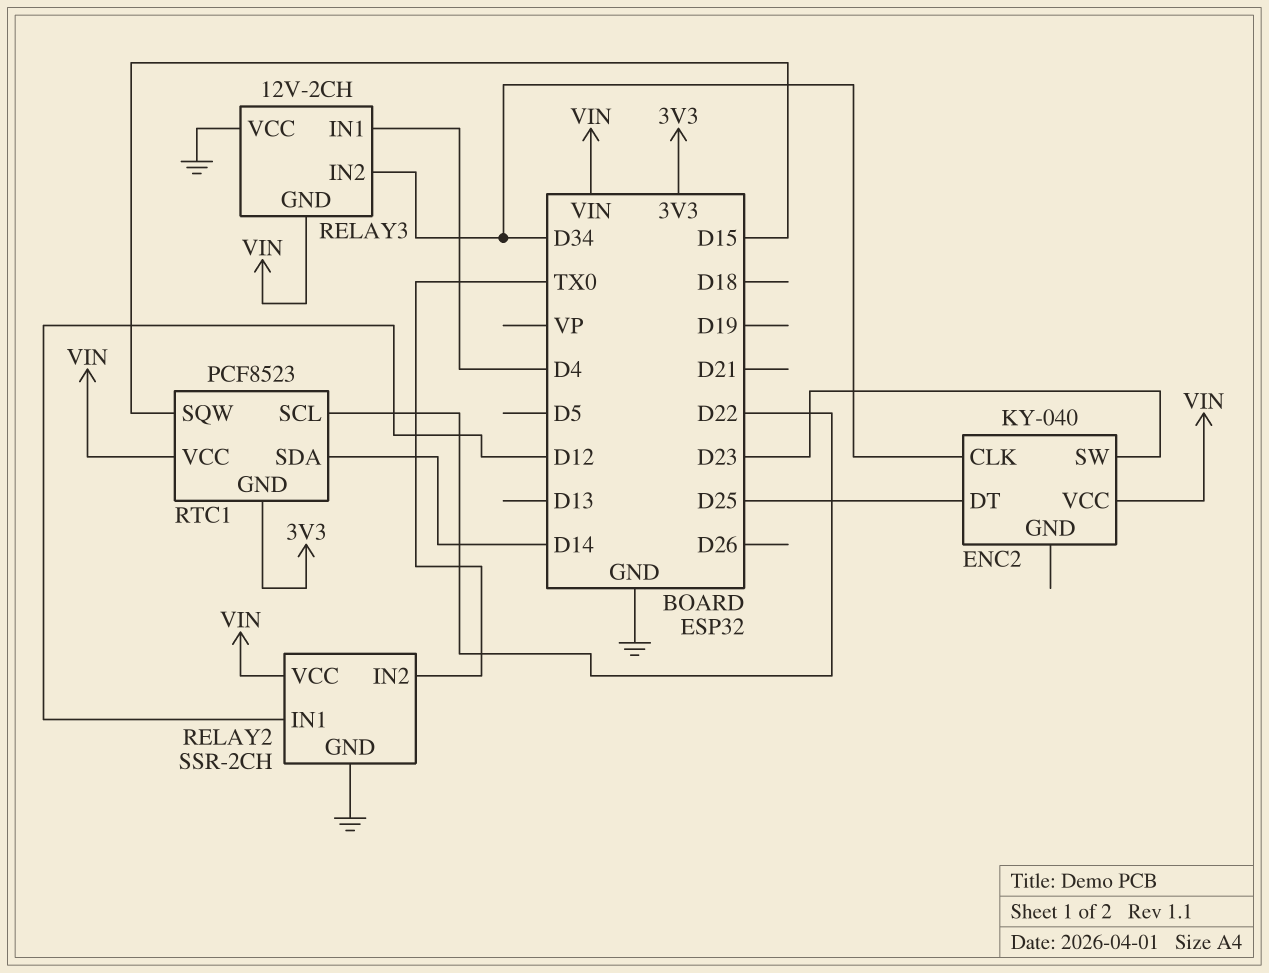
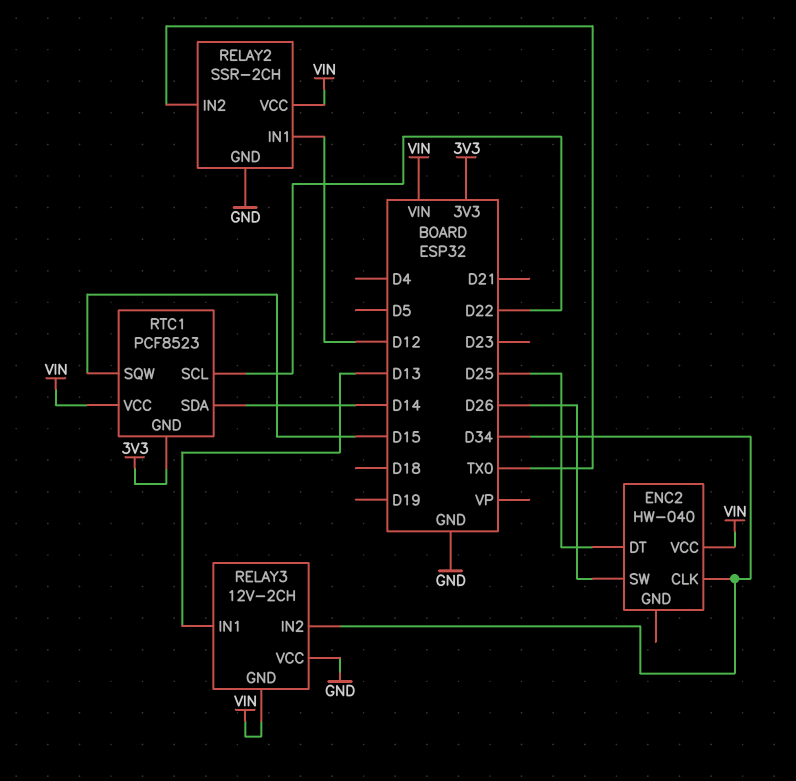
ENC2: KY-040 -> HW-040
ENC2 pin SW: D23 -> D26
RELAY3 pin IN1: D4 -> D13

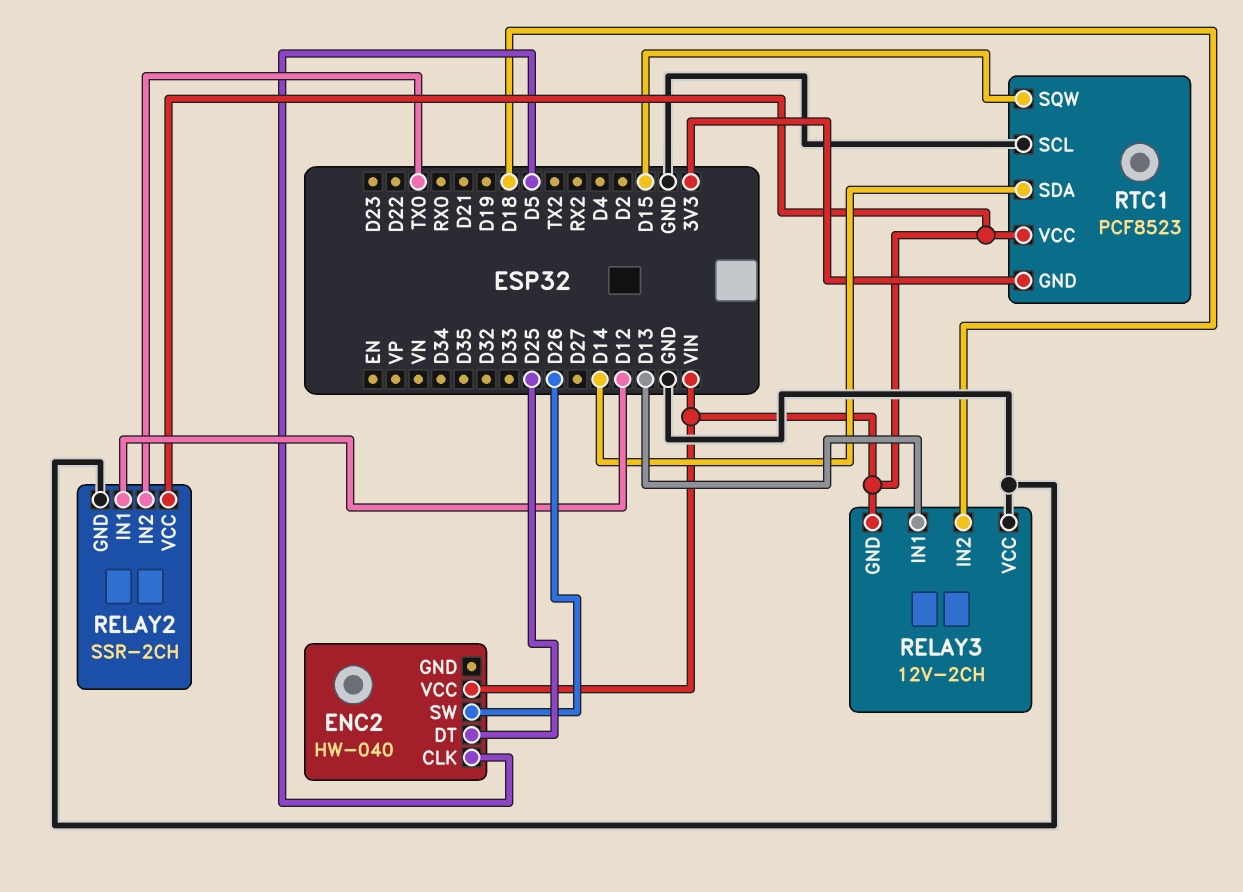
ENC2 pin CLK: D34 -> D5
RELAY3 pin IN2: D34 -> D18
RTC1 pin SCL: D22 -> GND

